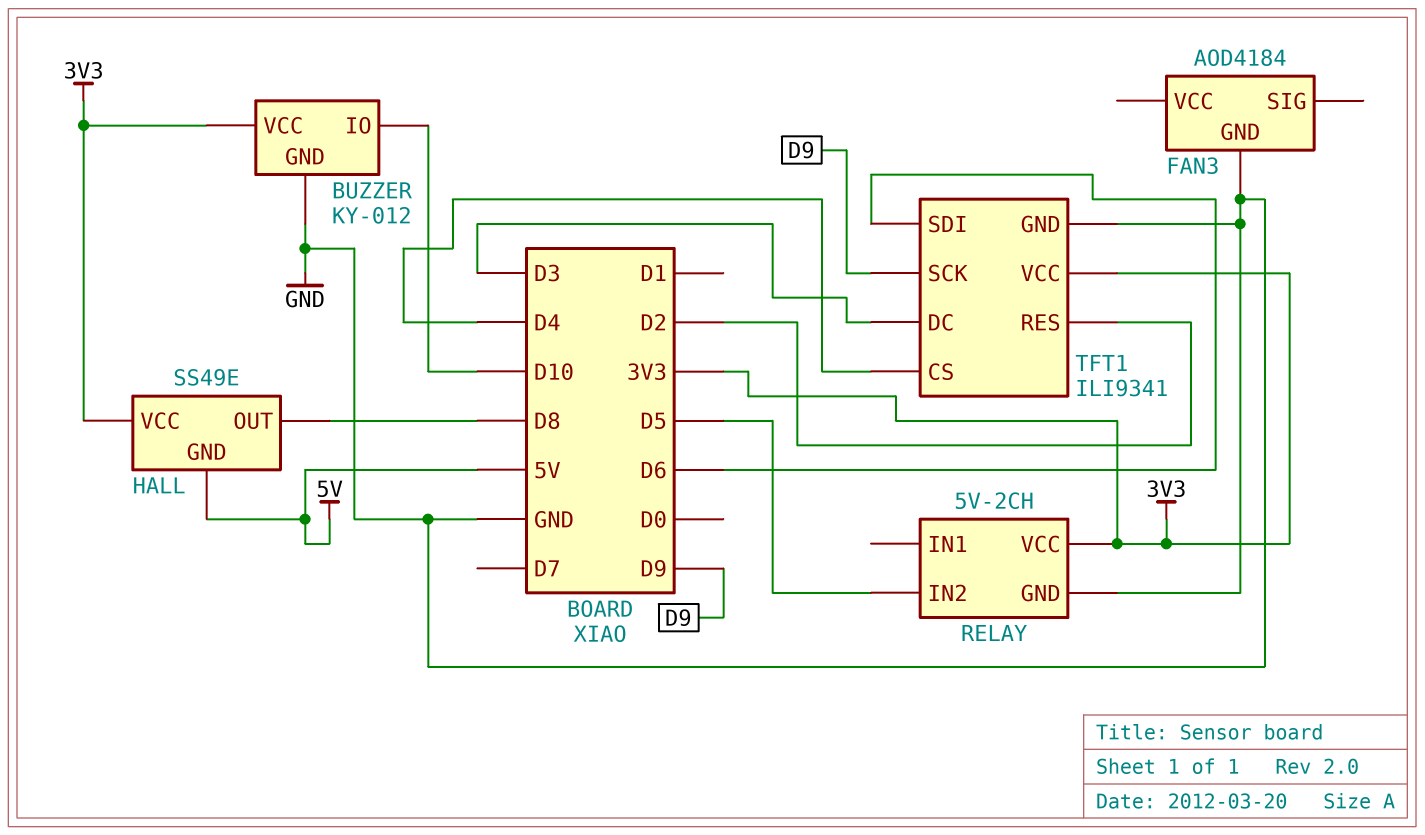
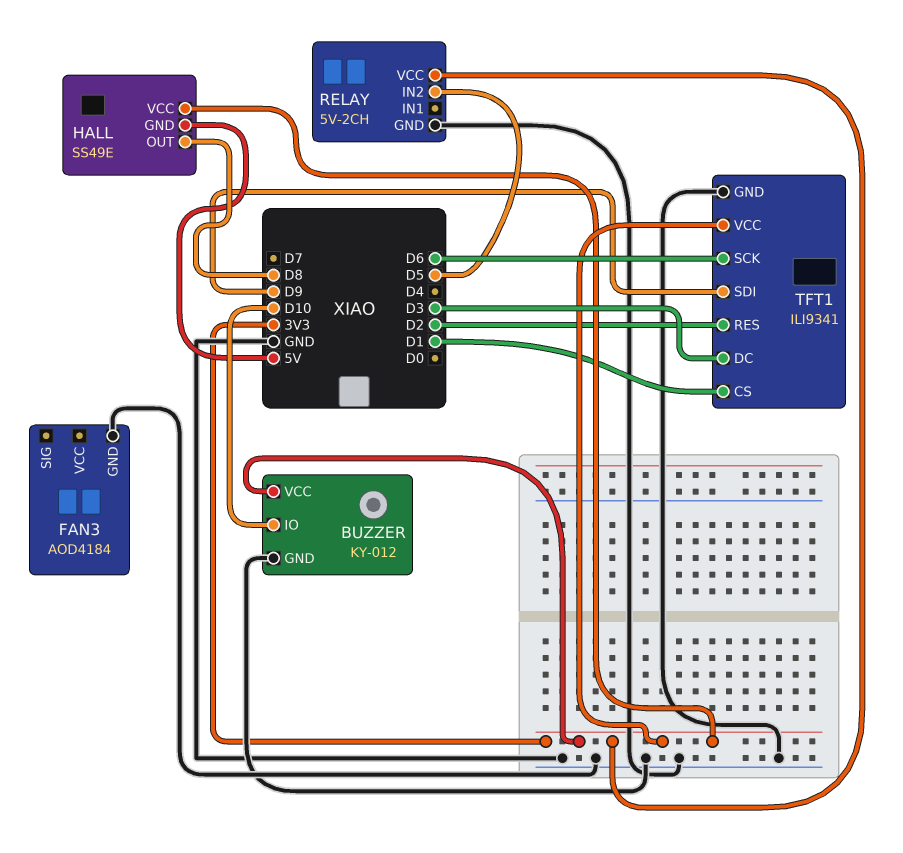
TFT1 pin CS: D4 -> D1
TFT1 pin SCK: D9 -> D6
TFT1 pin SDI: D6 -> D9

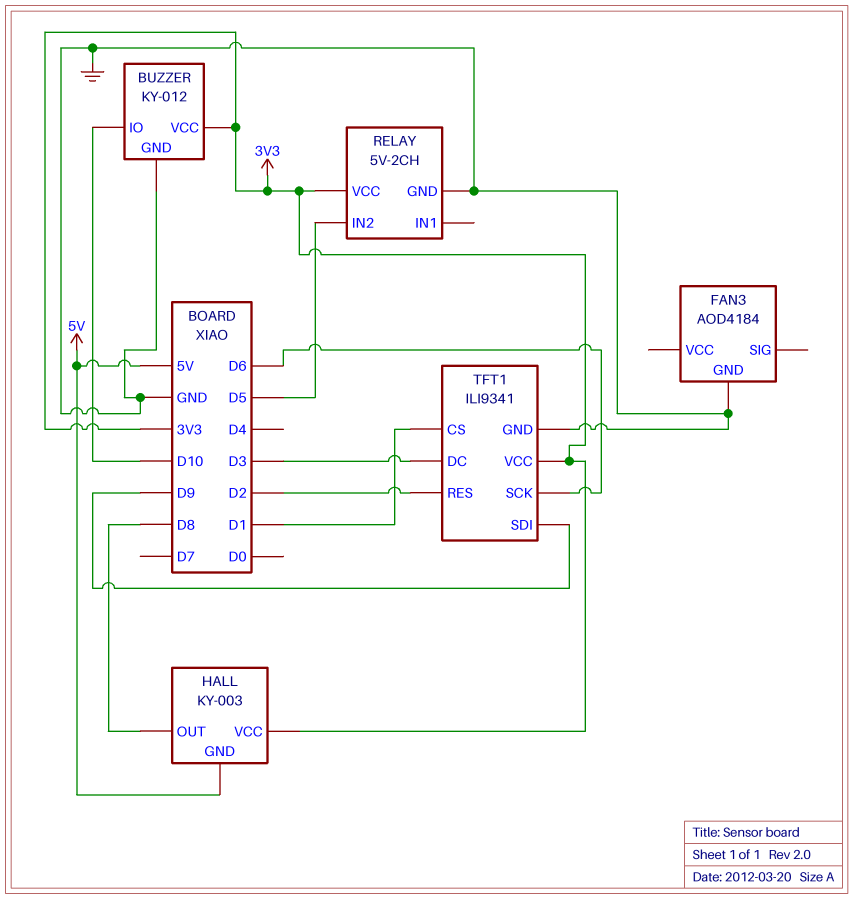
HALL: SS49E -> KY-003

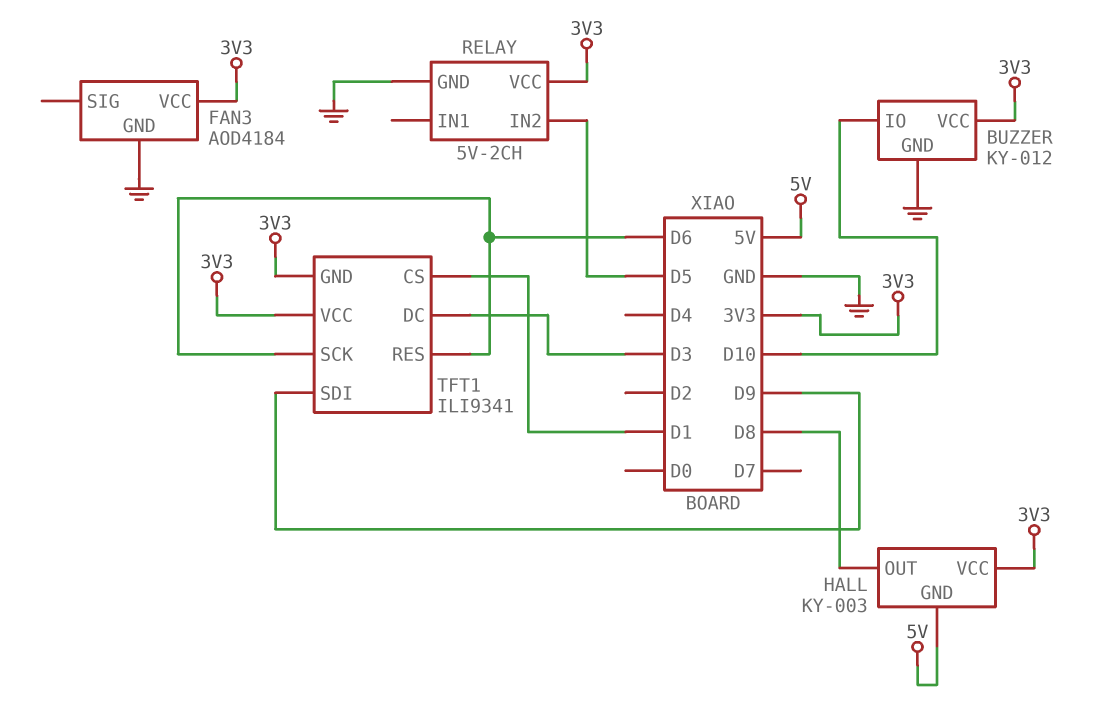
FAN3 pin VCC: none -> 3V3
TFT1 pin GND: GND -> 3V3
TFT1 pin RES: D2 -> D6

